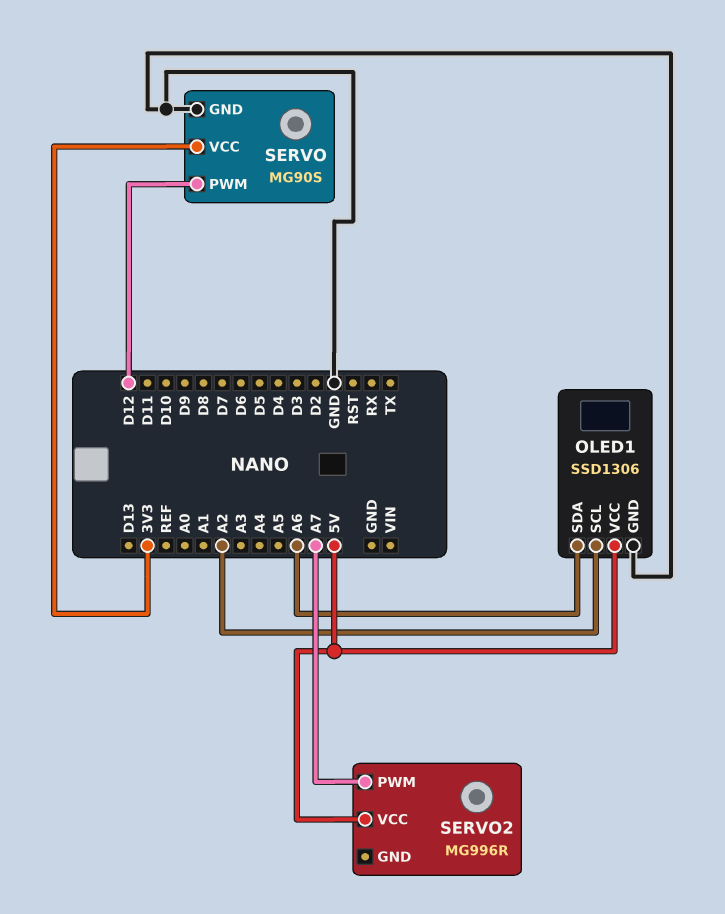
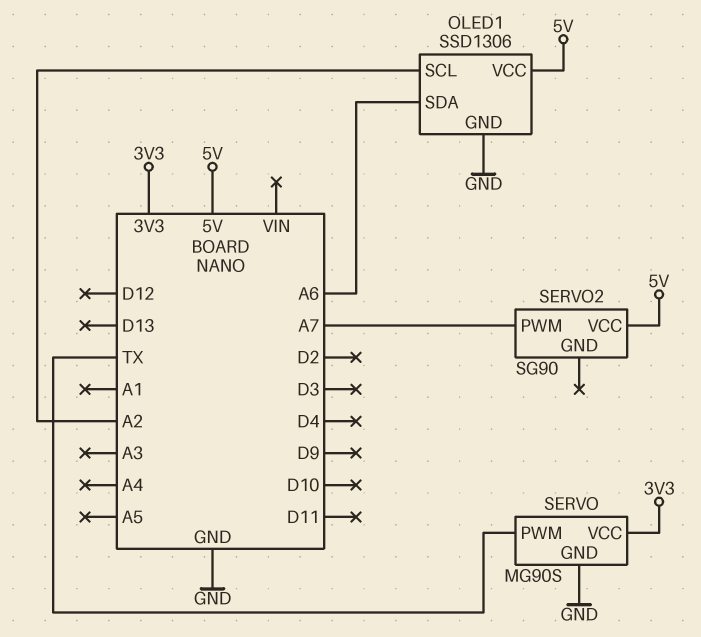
SERVO pin PWM: D12 -> TX
SERVO2: MG996R -> SG90

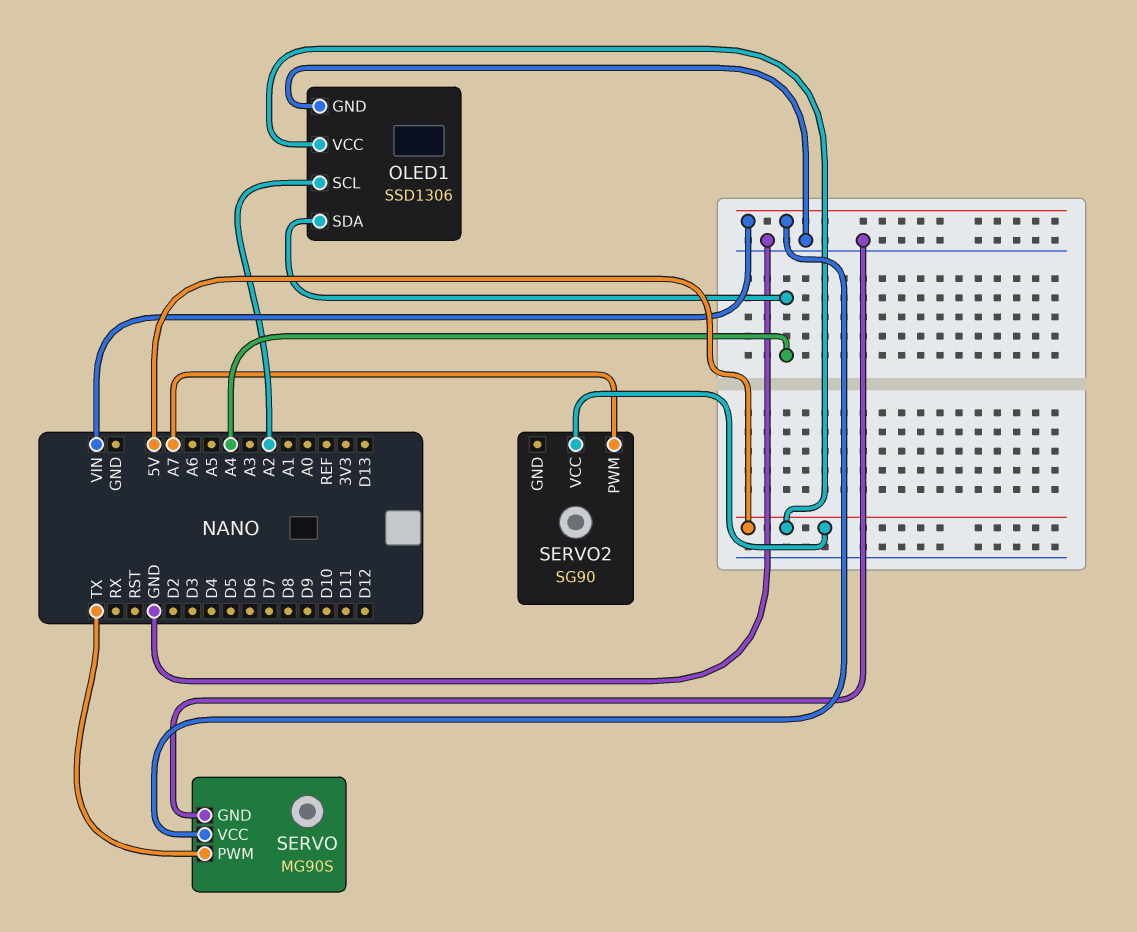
OLED1 pin SDA: A6 -> A4
SERVO pin VCC: 3V3 -> VIN

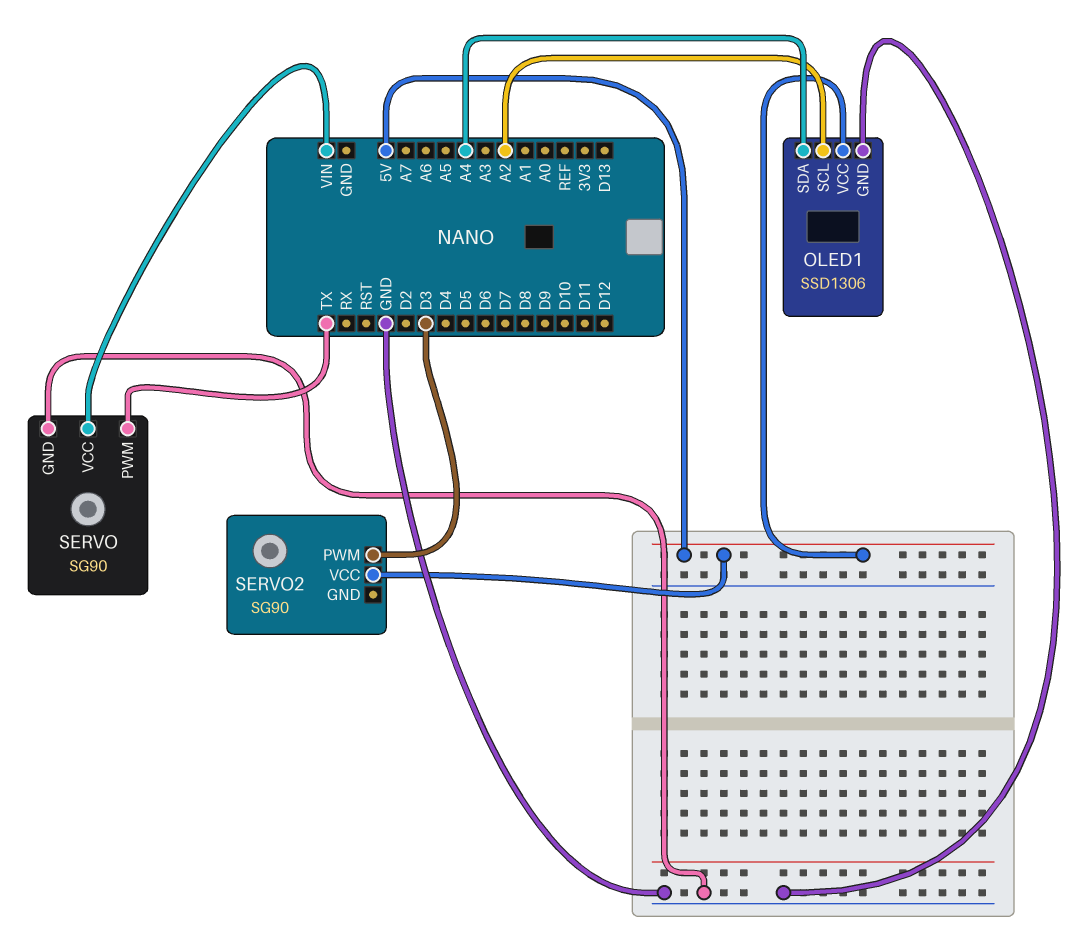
SERVO: MG90S -> SG90
SERVO2 pin PWM: A7 -> D3

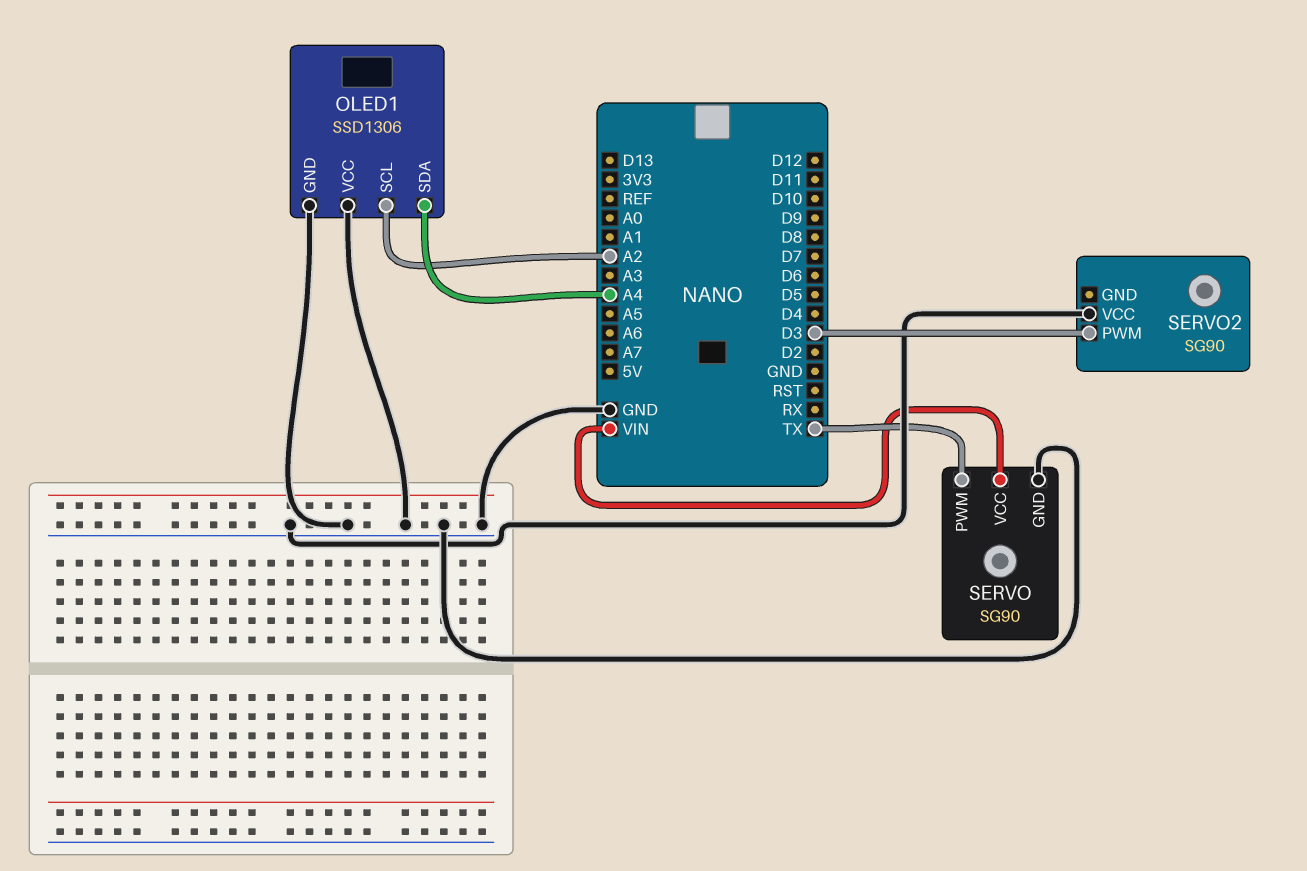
OLED1 pin VCC: 5V -> GND
SERVO2 pin VCC: 5V -> GND

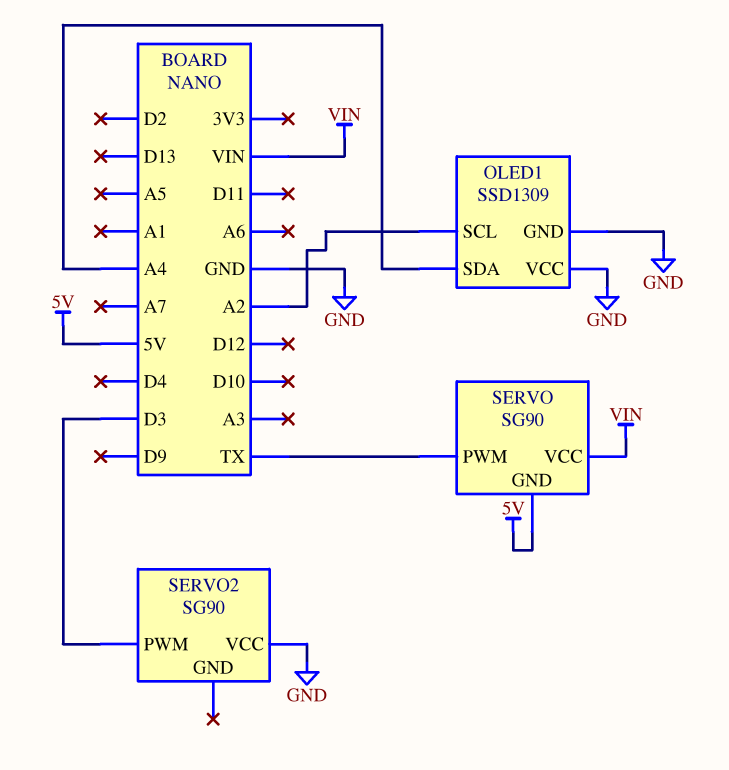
OLED1: SSD1306 -> SSD1309
SERVO pin GND: GND -> 5V

